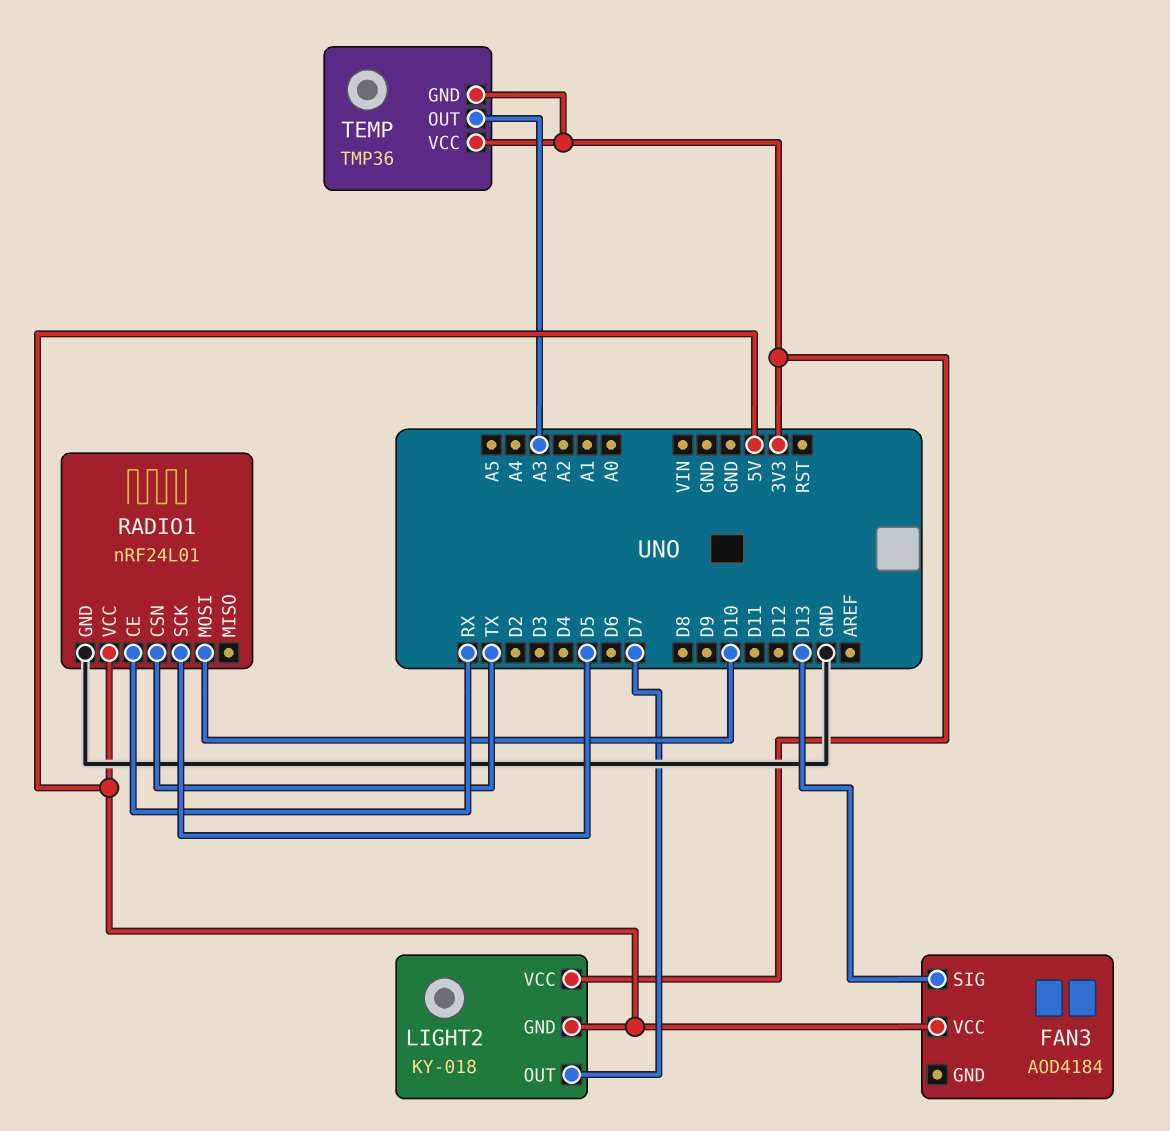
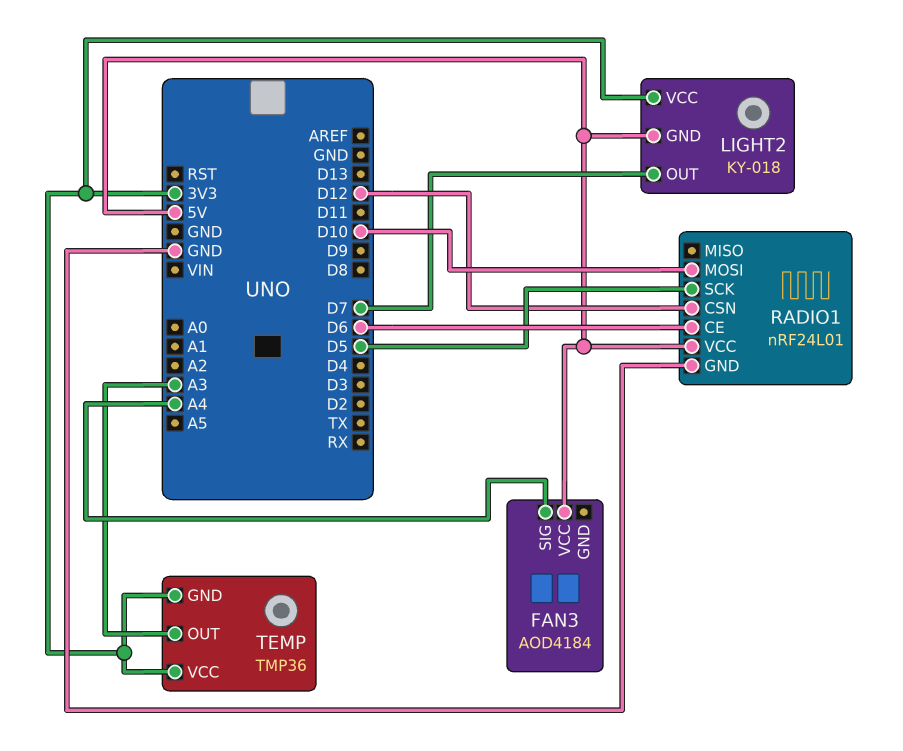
FAN3 pin SIG: D13 -> A4
RADIO1 pin CE: RX -> D6
RADIO1 pin CSN: TX -> D12

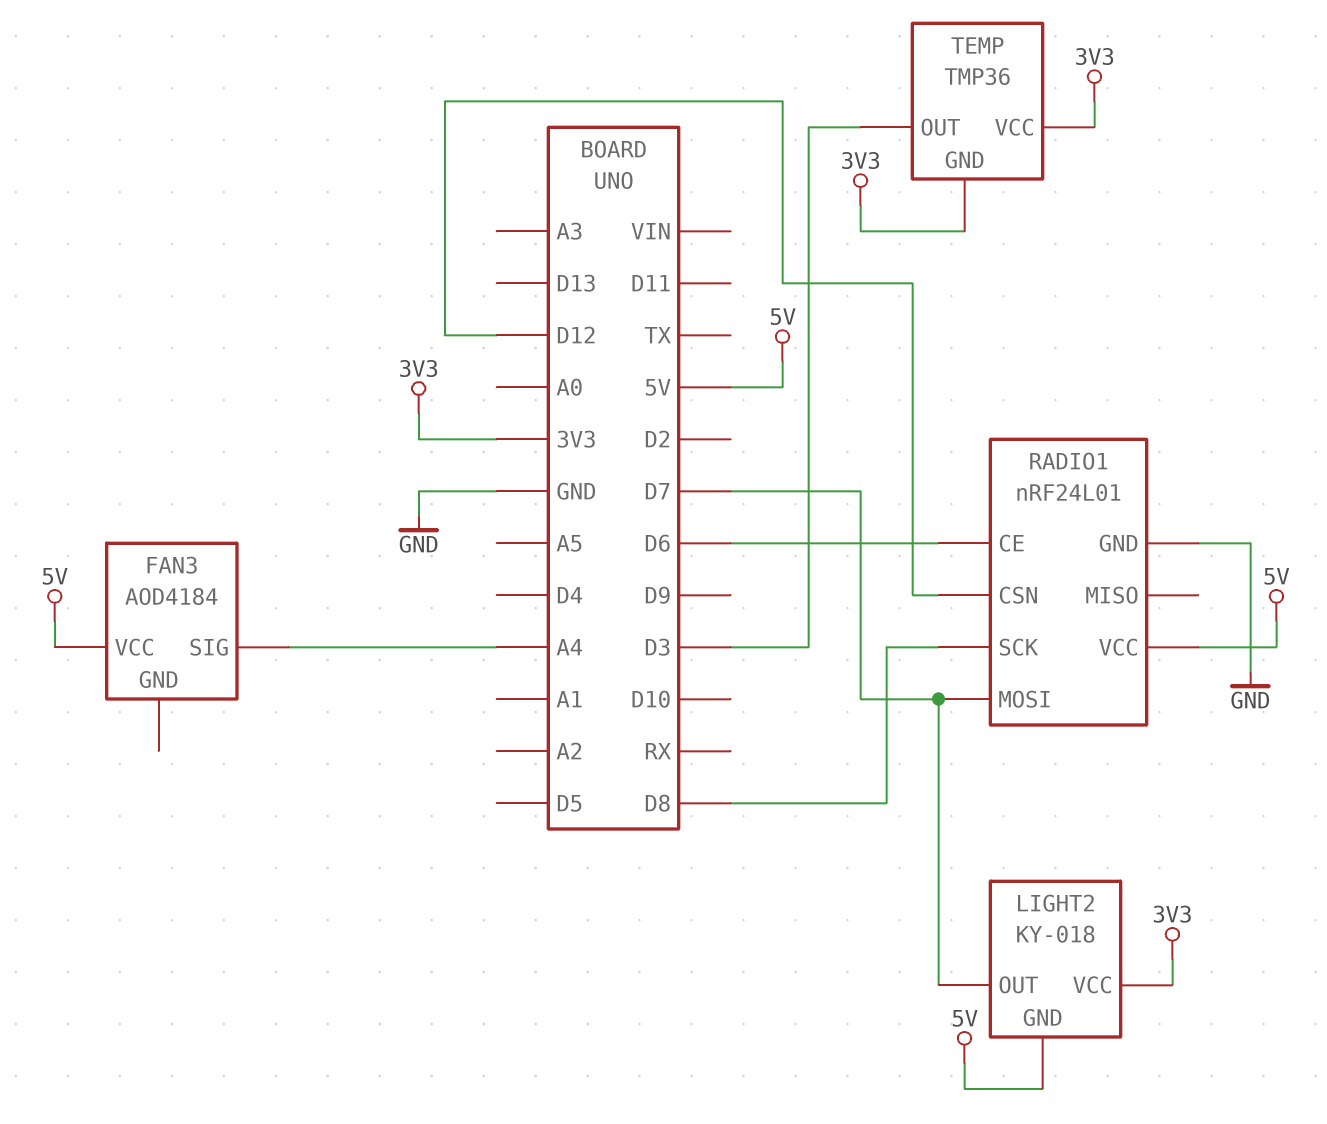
RADIO1 pin MOSI: D10 -> D7
RADIO1 pin SCK: D5 -> D8
TEMP pin OUT: A3 -> D3

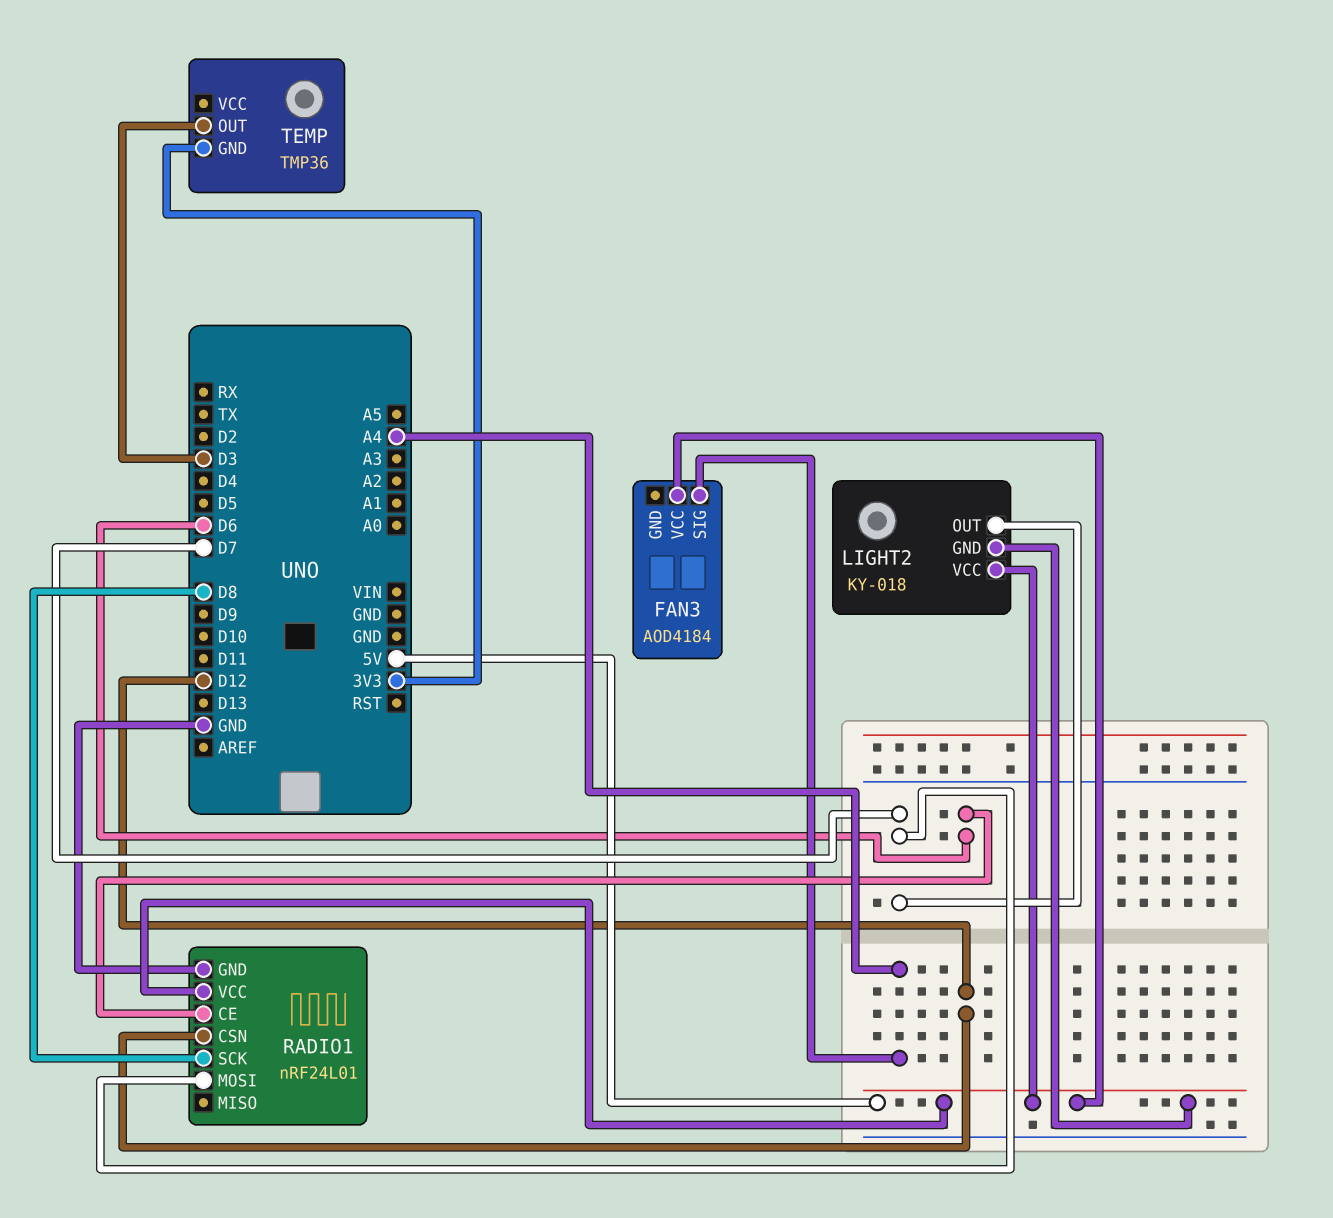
LIGHT2 pin VCC: 3V3 -> 5V
TEMP pin VCC: 3V3 -> none

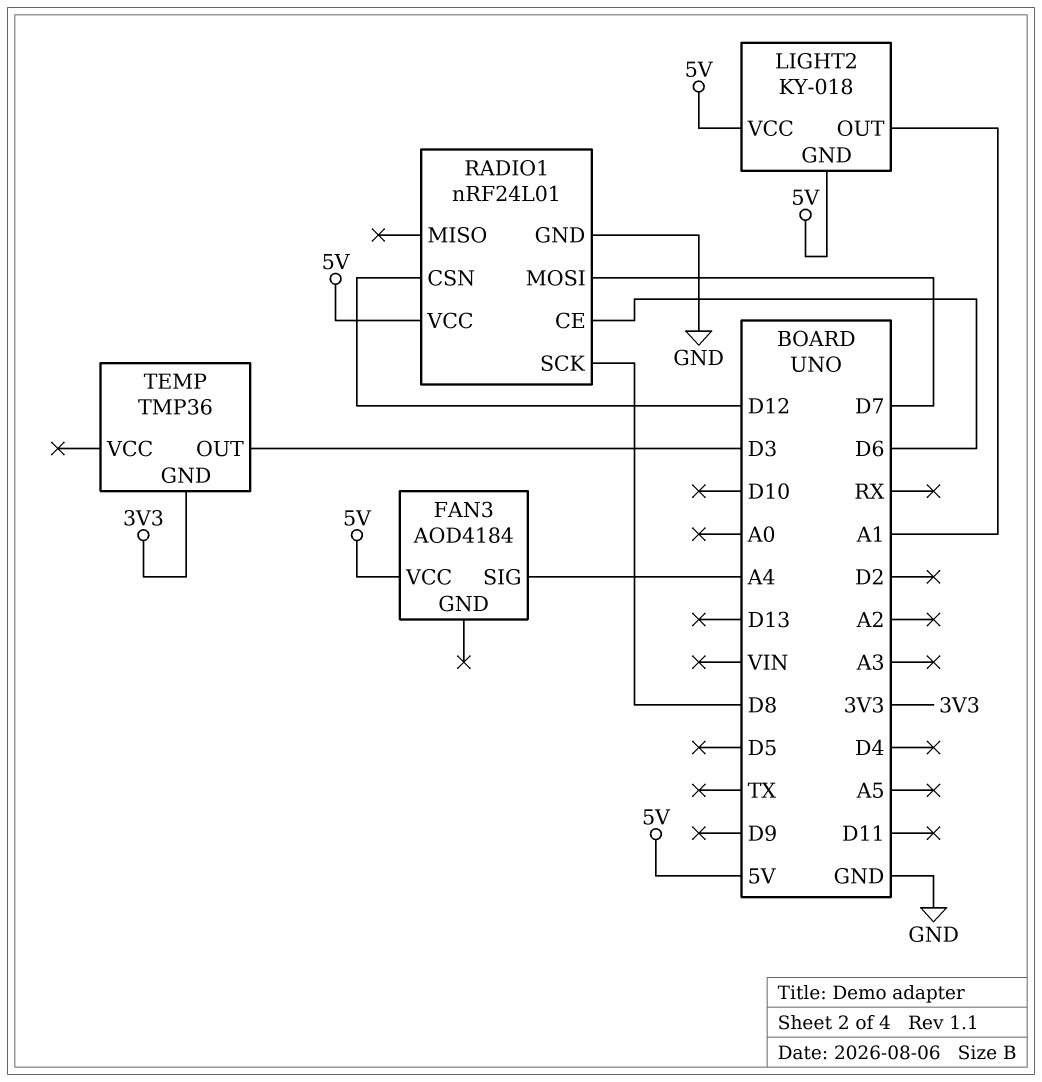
LIGHT2 pin OUT: D7 -> A1

